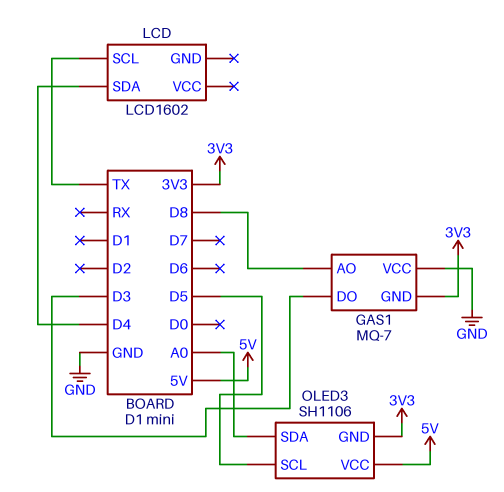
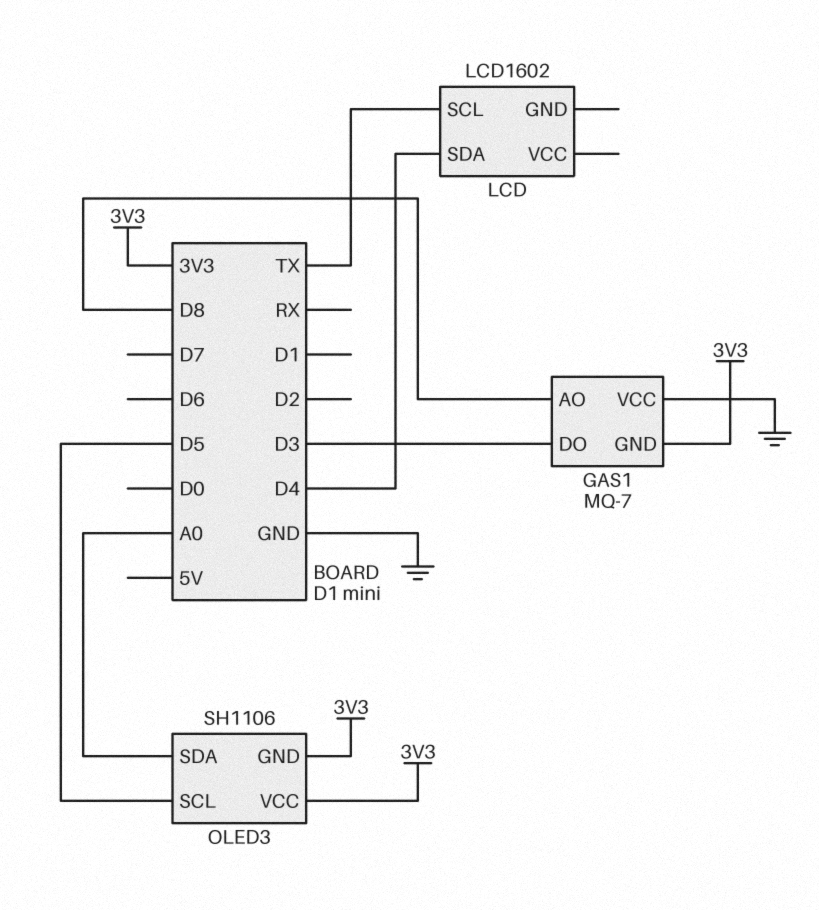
OLED3 pin VCC: 5V -> 3V3

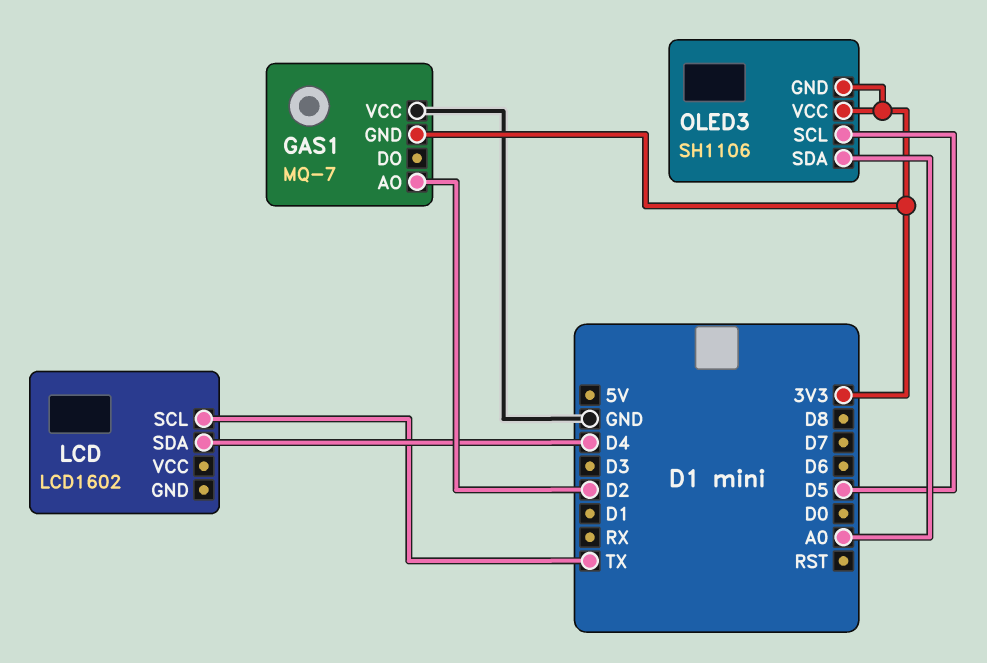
GAS1 pin AO: D8 -> D2
GAS1 pin DO: D3 -> none

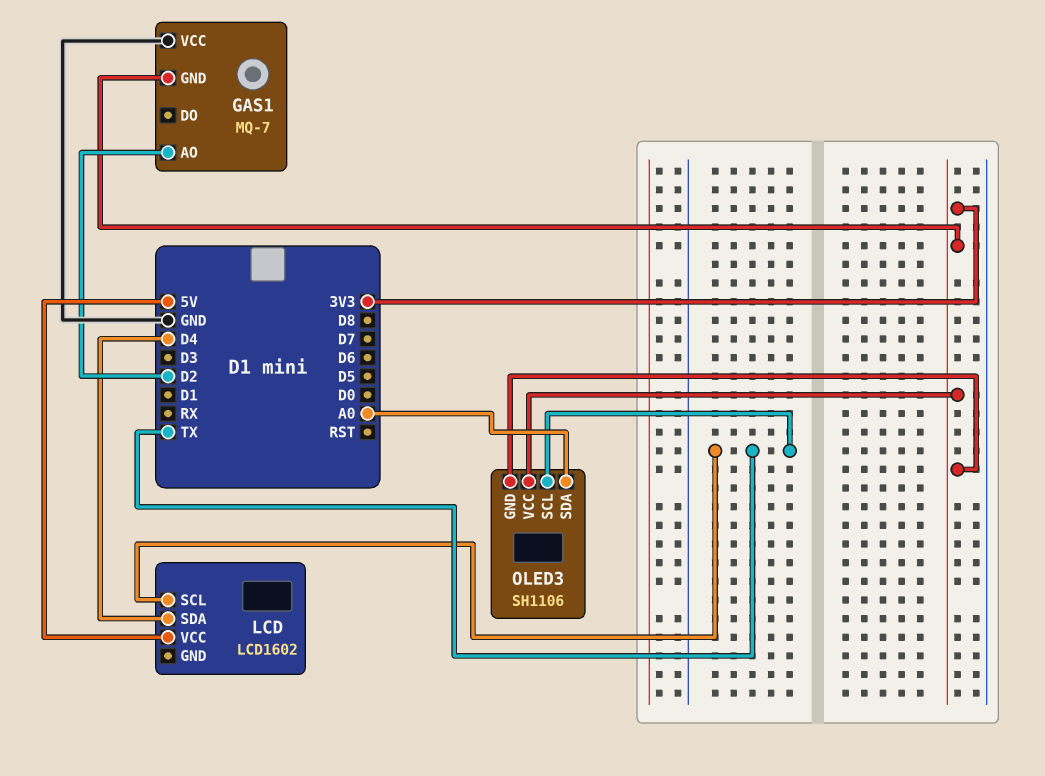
LCD pin VCC: none -> 5V
OLED3 pin SCL: D5 -> TX

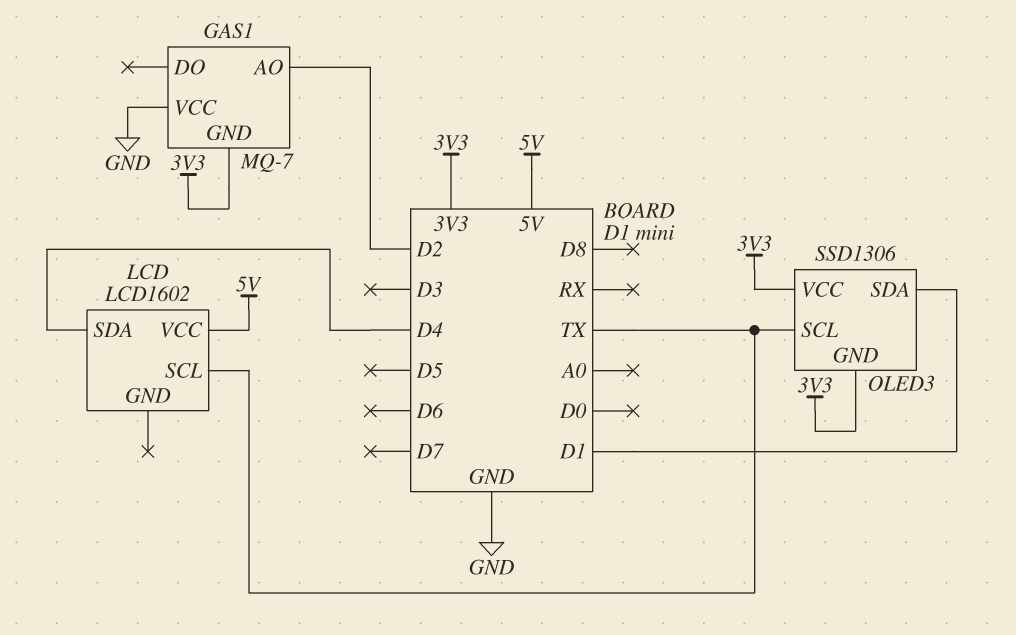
OLED3: SH1106 -> SSD1306
OLED3 pin SDA: A0 -> D1

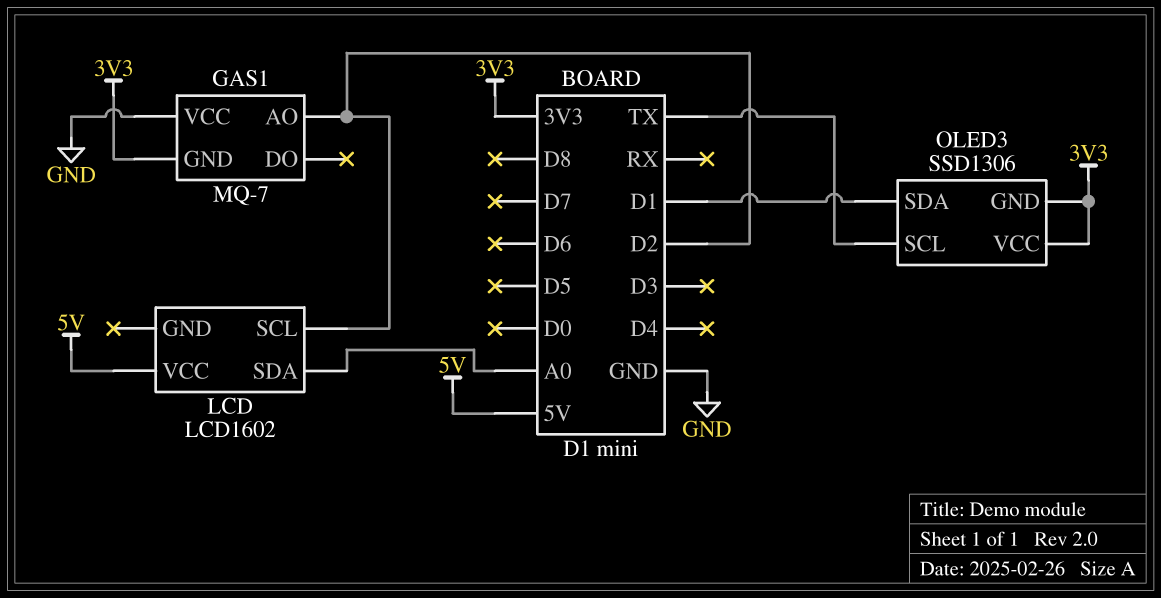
LCD pin SCL: TX -> D2
LCD pin SDA: D4 -> A0

